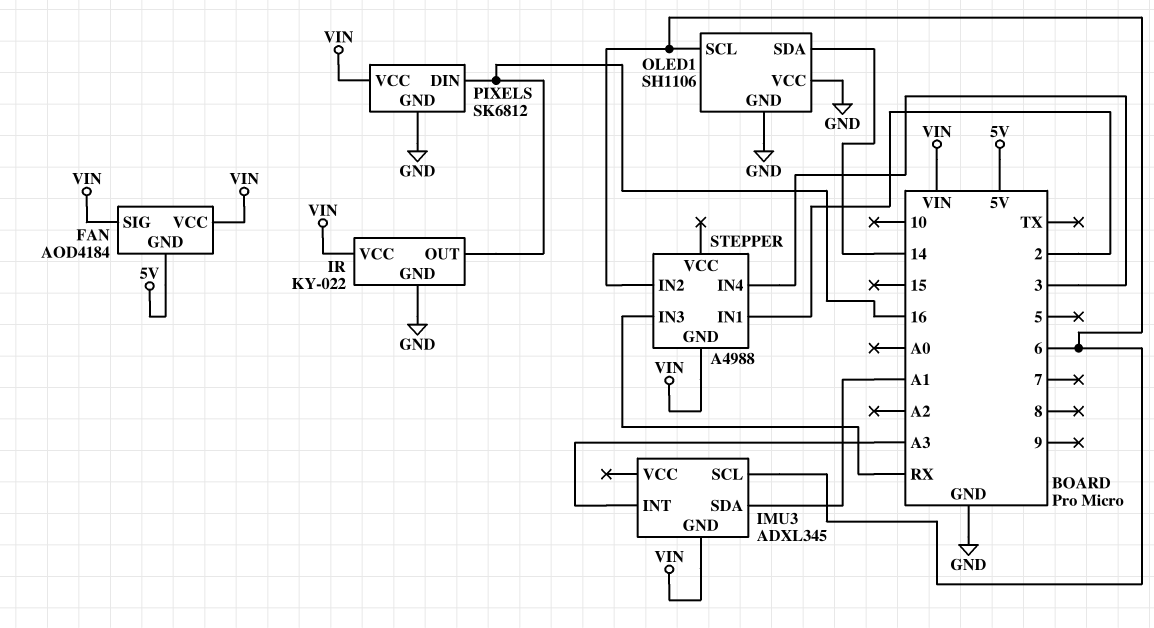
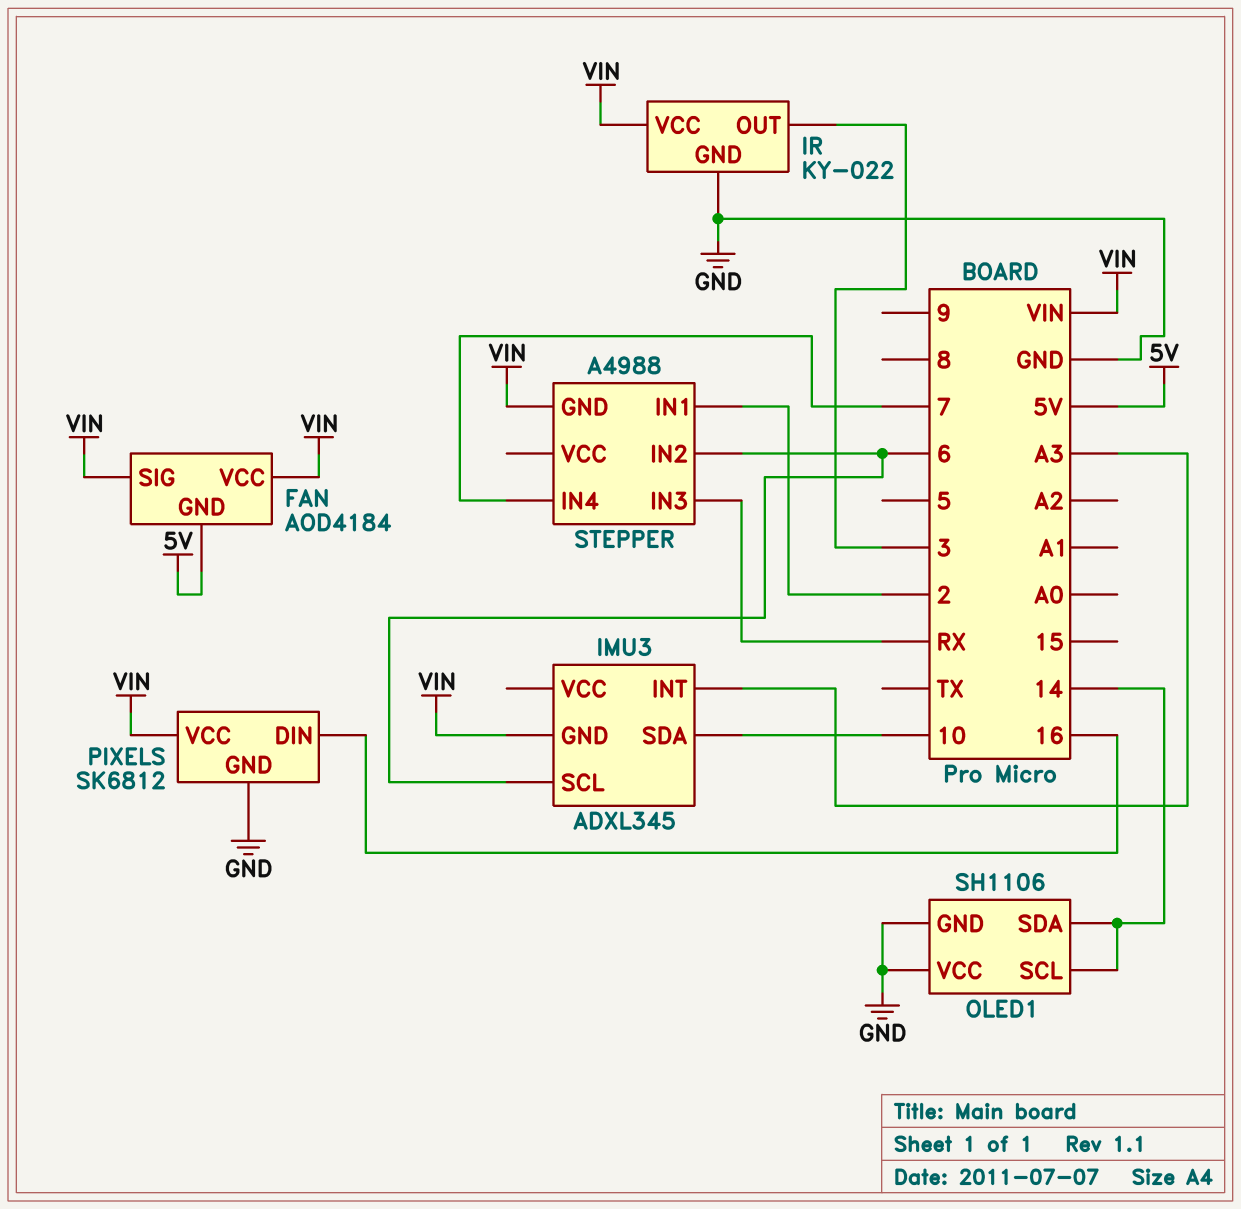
IMU3 pin SDA: A1 -> 10
IR pin OUT: 16 -> 3
OLED1 pin SCL: 6 -> 14
STEPPER pin IN4: 3 -> 7

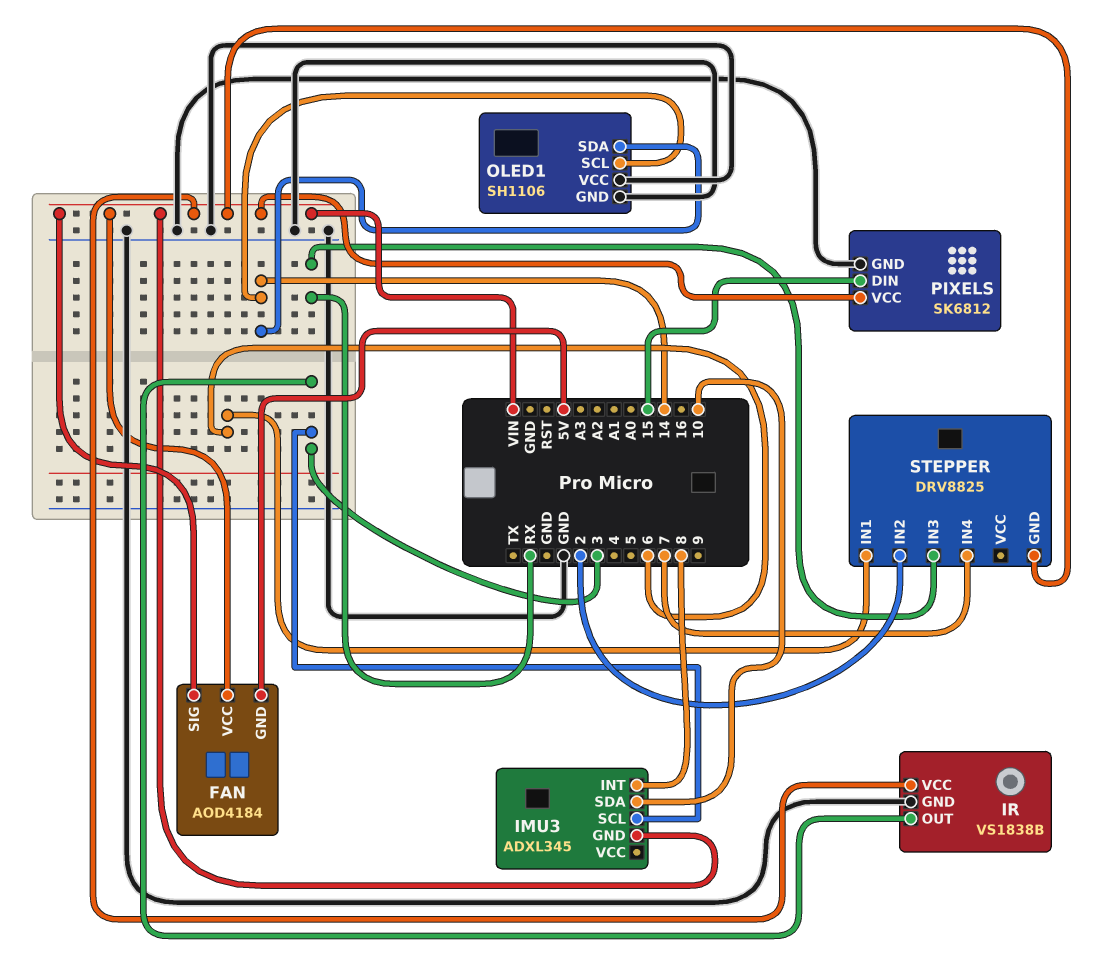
IMU3 pin INT: A3 -> 8
IMU3 pin SCL: 6 -> 3
IR: KY-022 -> VS1838B
PIXELS pin DIN: 16 -> 15
STEPPER: A4988 -> DRV8825
STEPPER pin IN1: 2 -> 6
STEPPER pin IN2: 6 -> 2

